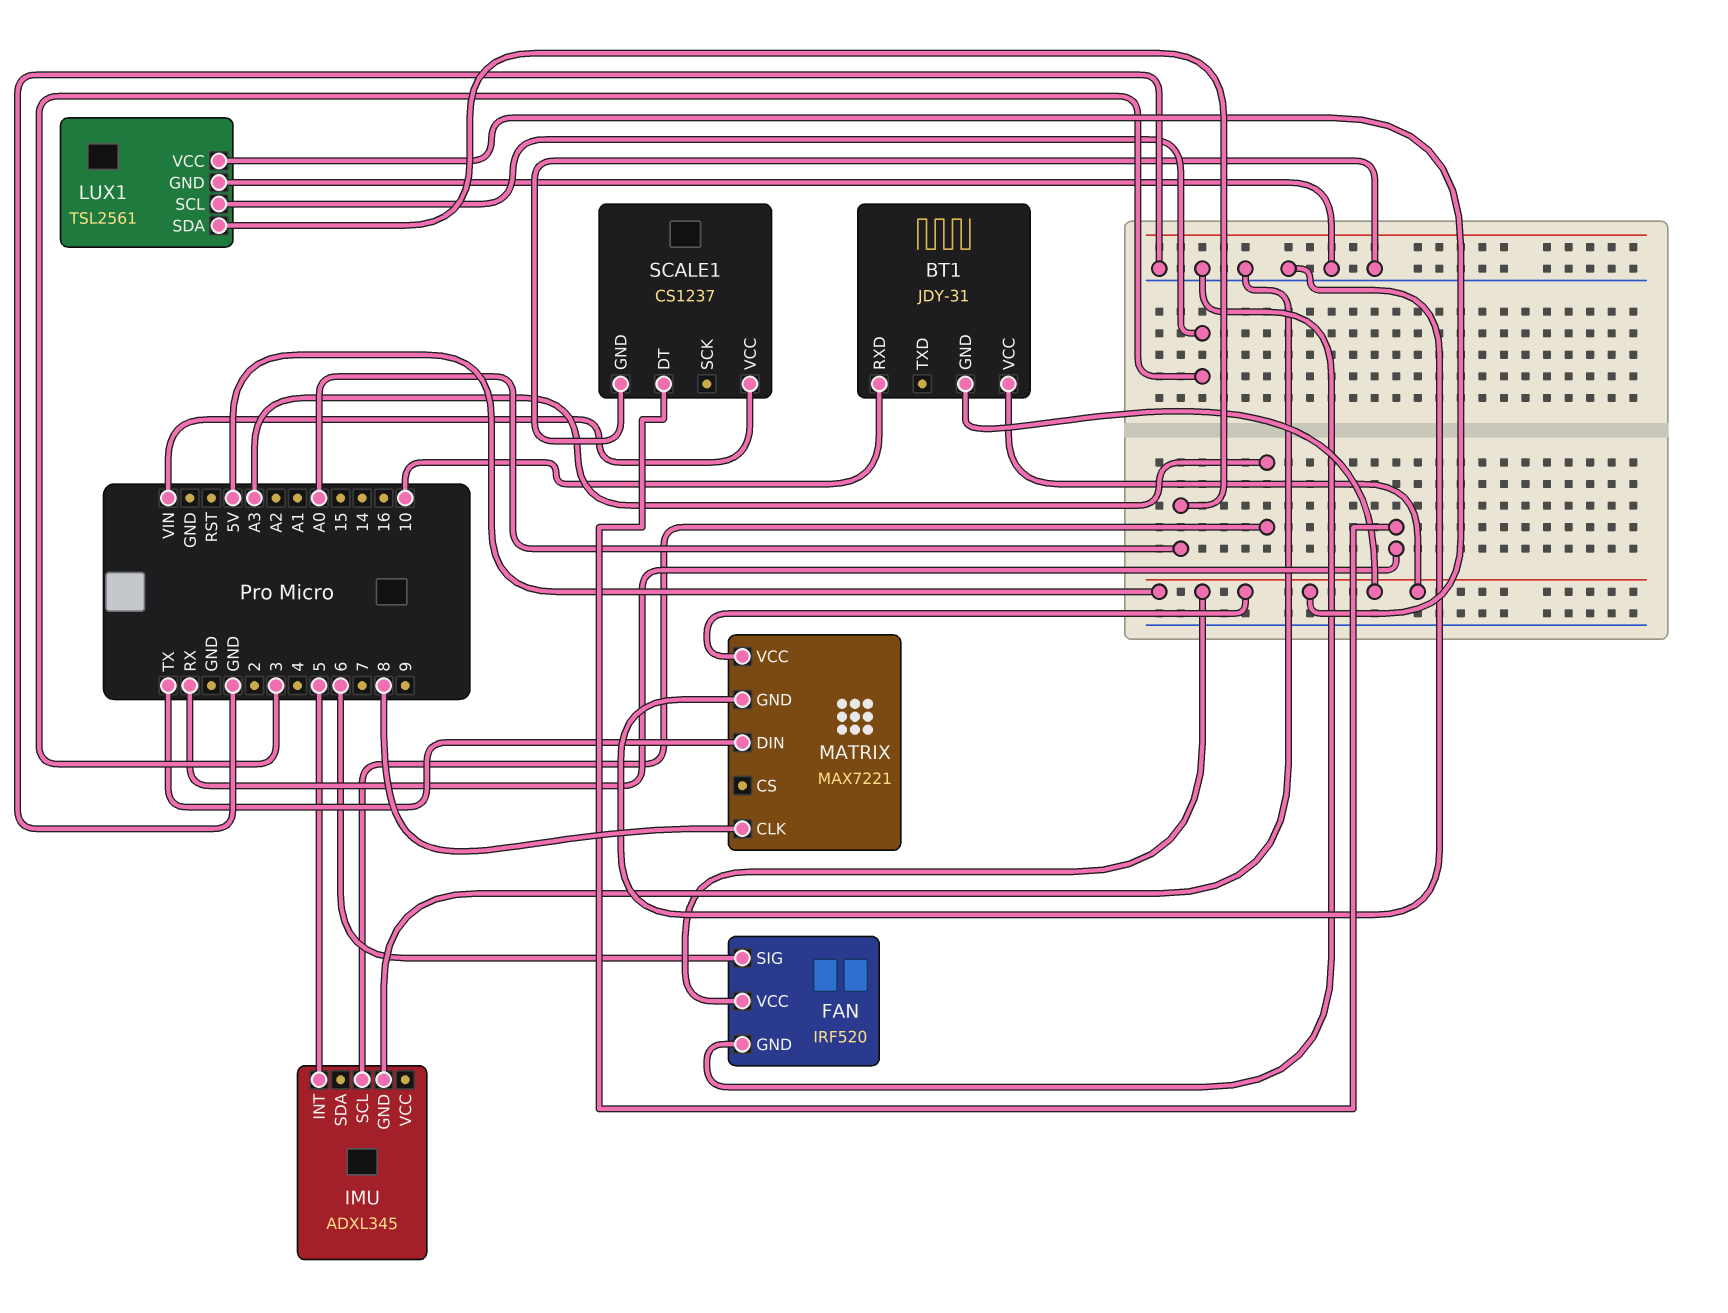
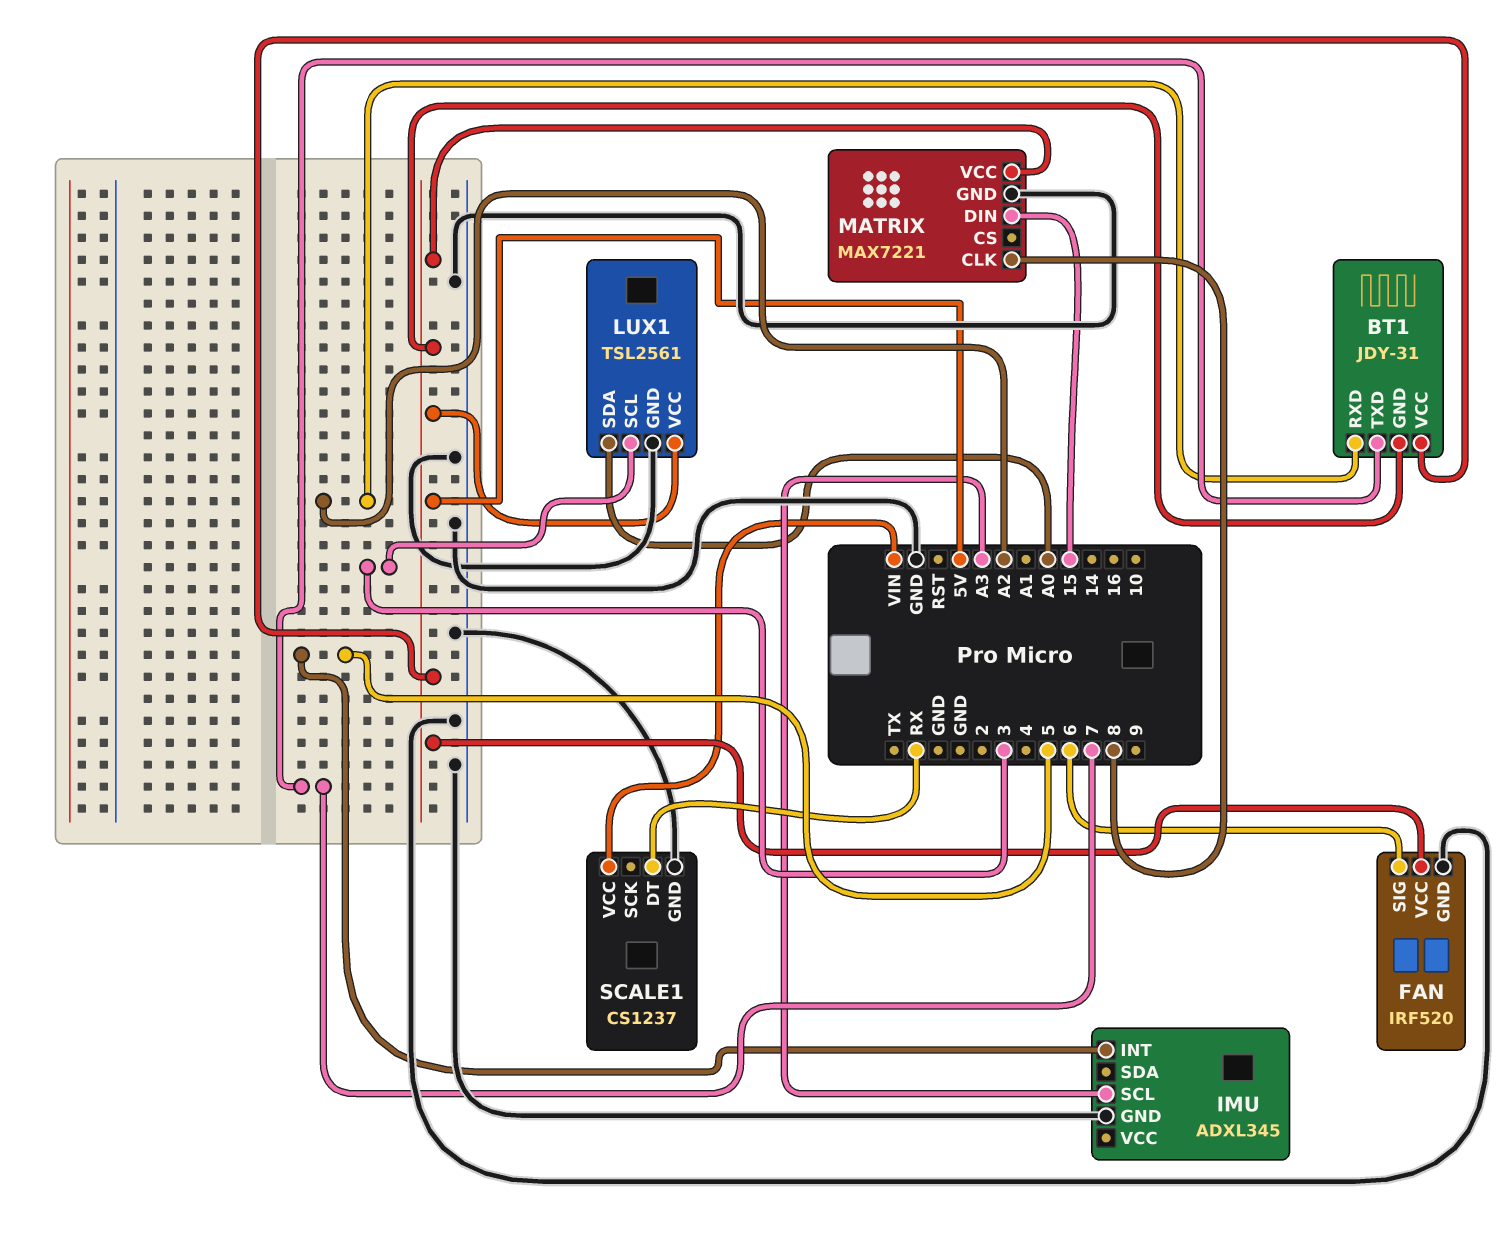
BT1 pin RXD: 10 -> A2
BT1 pin TXD: none -> 7
MATRIX pin DIN: TX -> 15

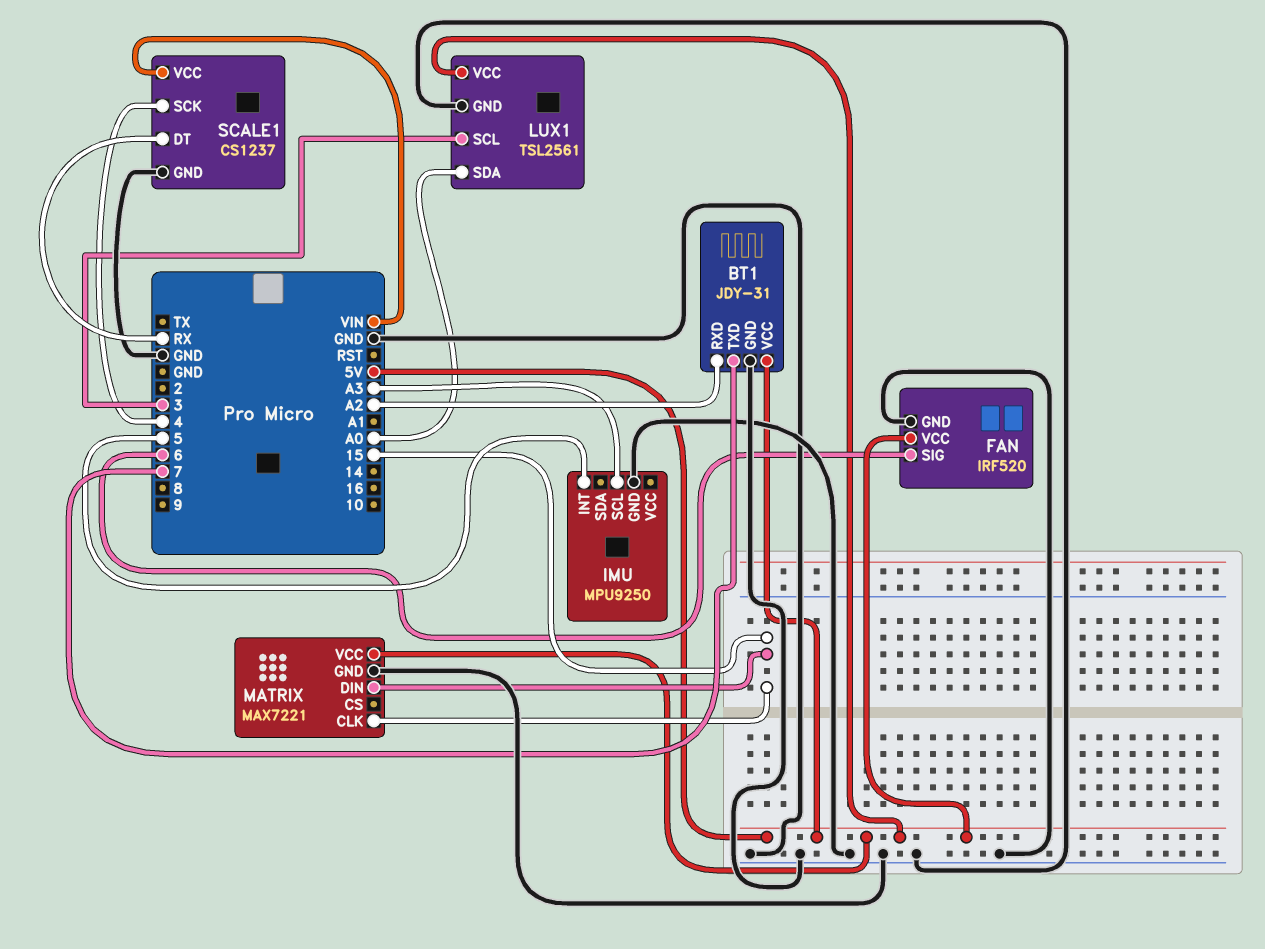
BT1 pin GND: 5V -> GND
IMU: ADXL345 -> MPU9250
MATRIX pin CLK: 8 -> 15
SCALE1 pin SCK: none -> 4

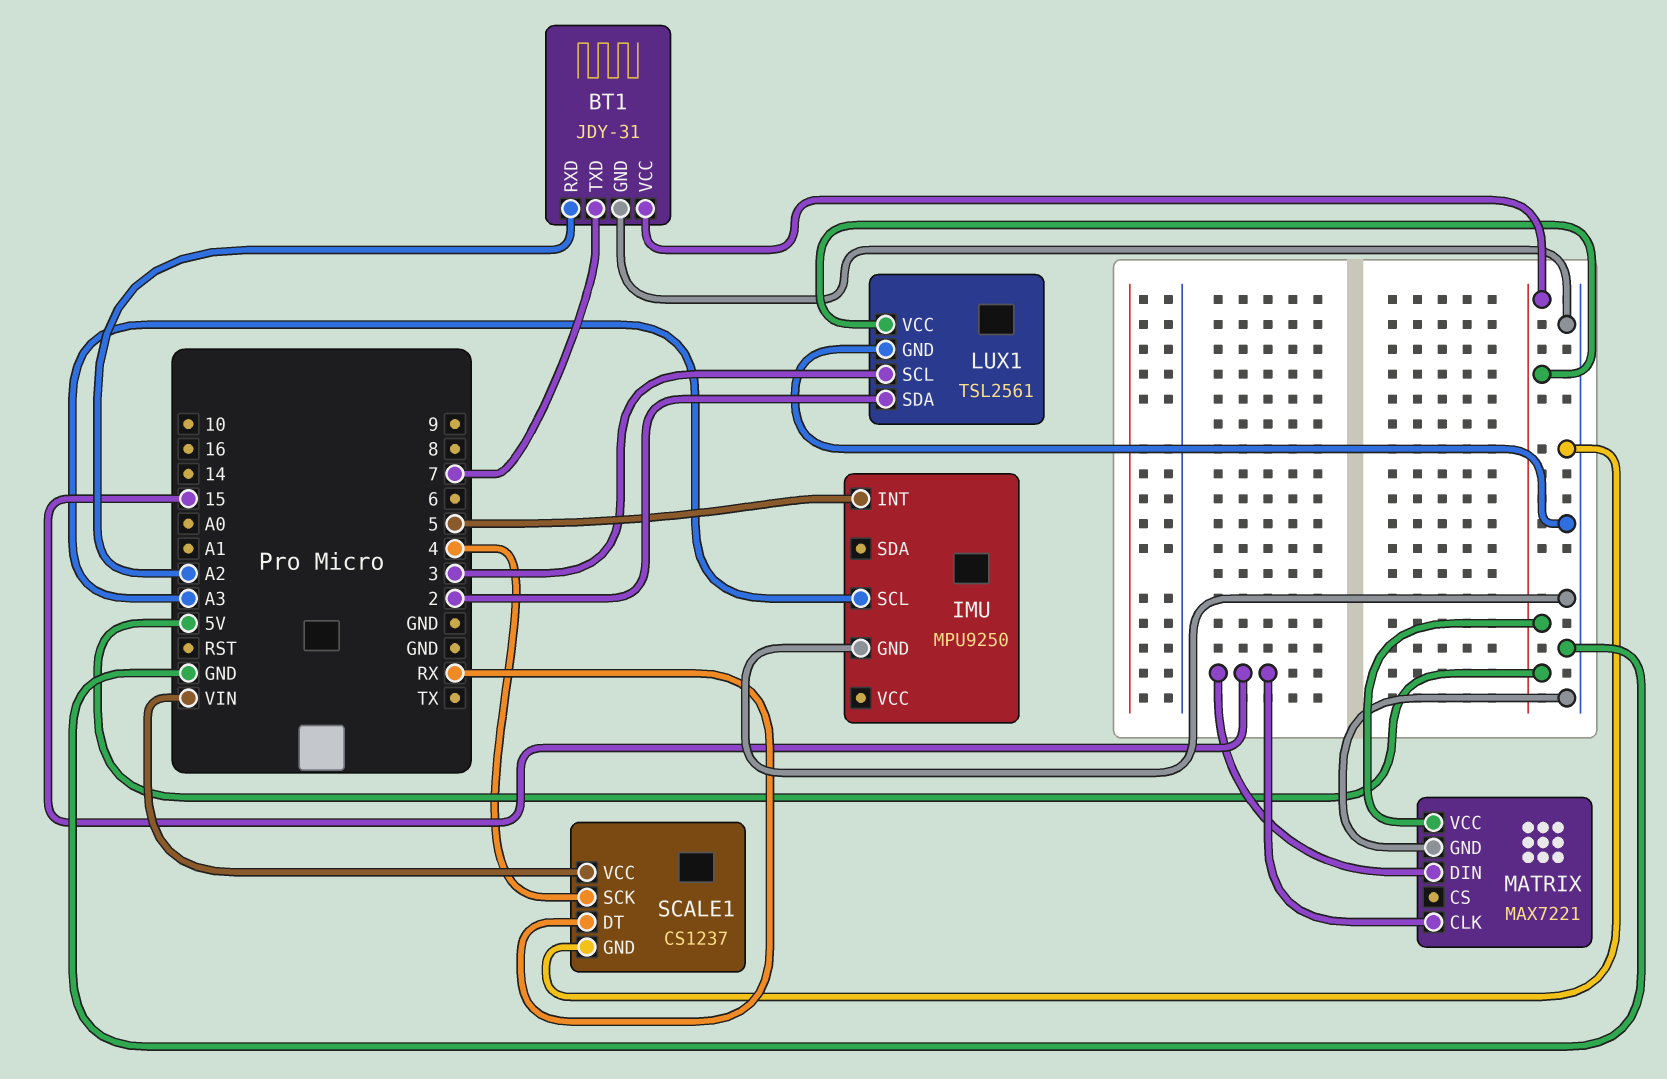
FAN: IRF520 -> none
FAN pin GND: GND -> none
FAN pin SIG: 6 -> none
FAN pin VCC: 5V -> none
LUX1 pin SDA: A0 -> 2

